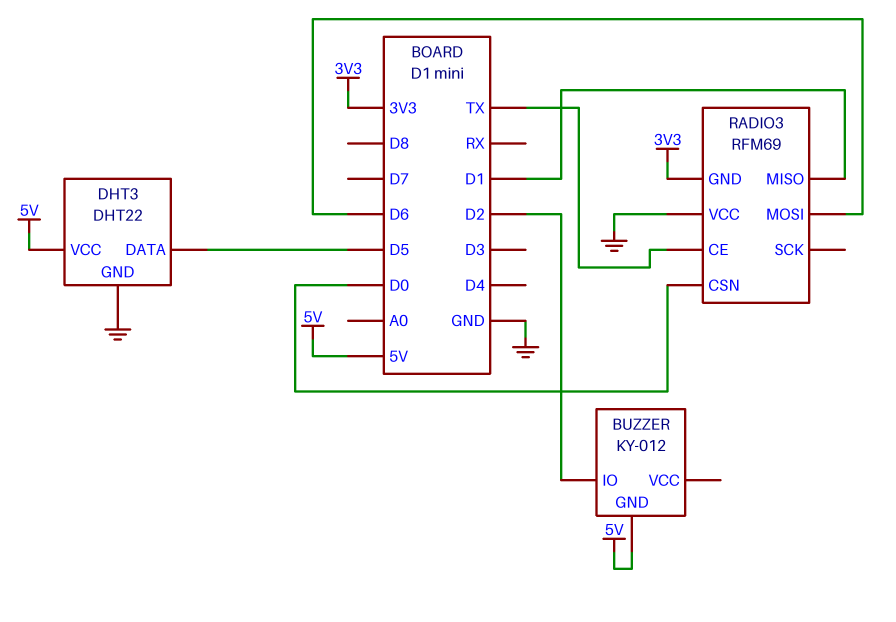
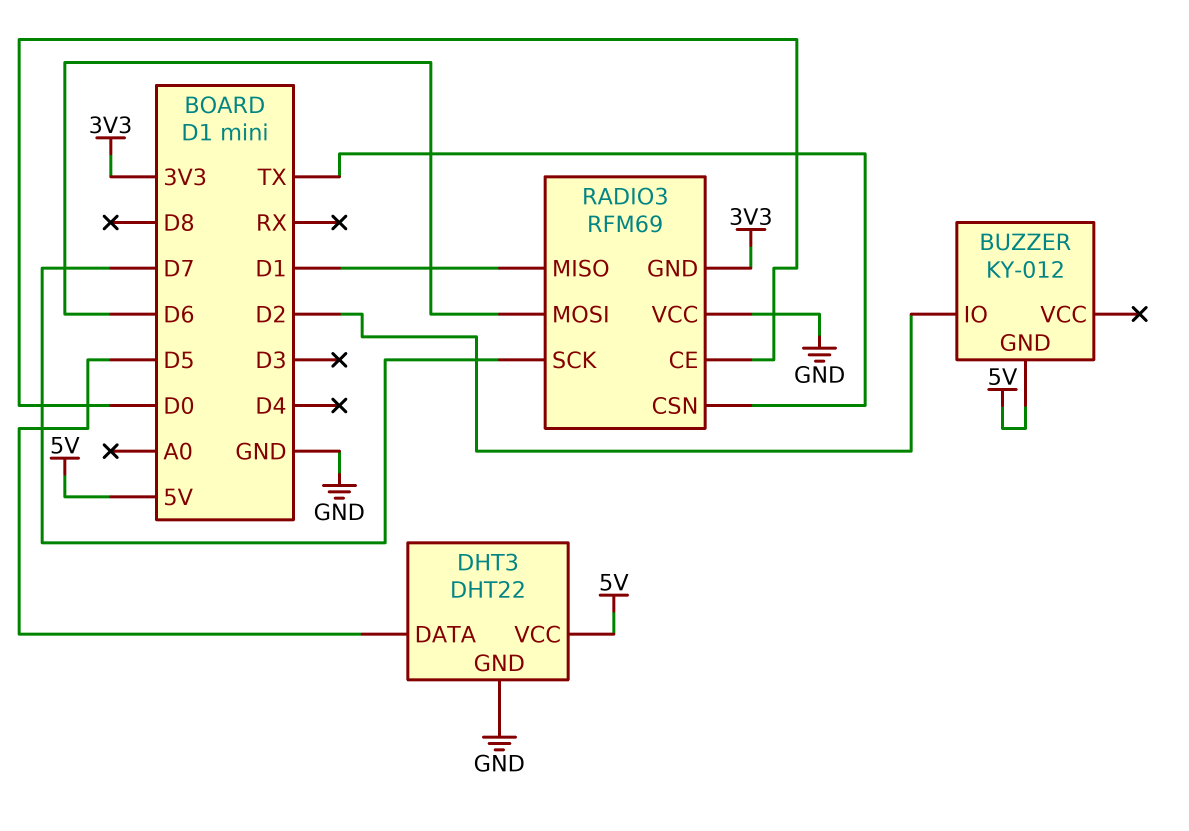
RADIO3 pin CE: TX -> D0
RADIO3 pin CSN: D0 -> TX
RADIO3 pin SCK: none -> D7

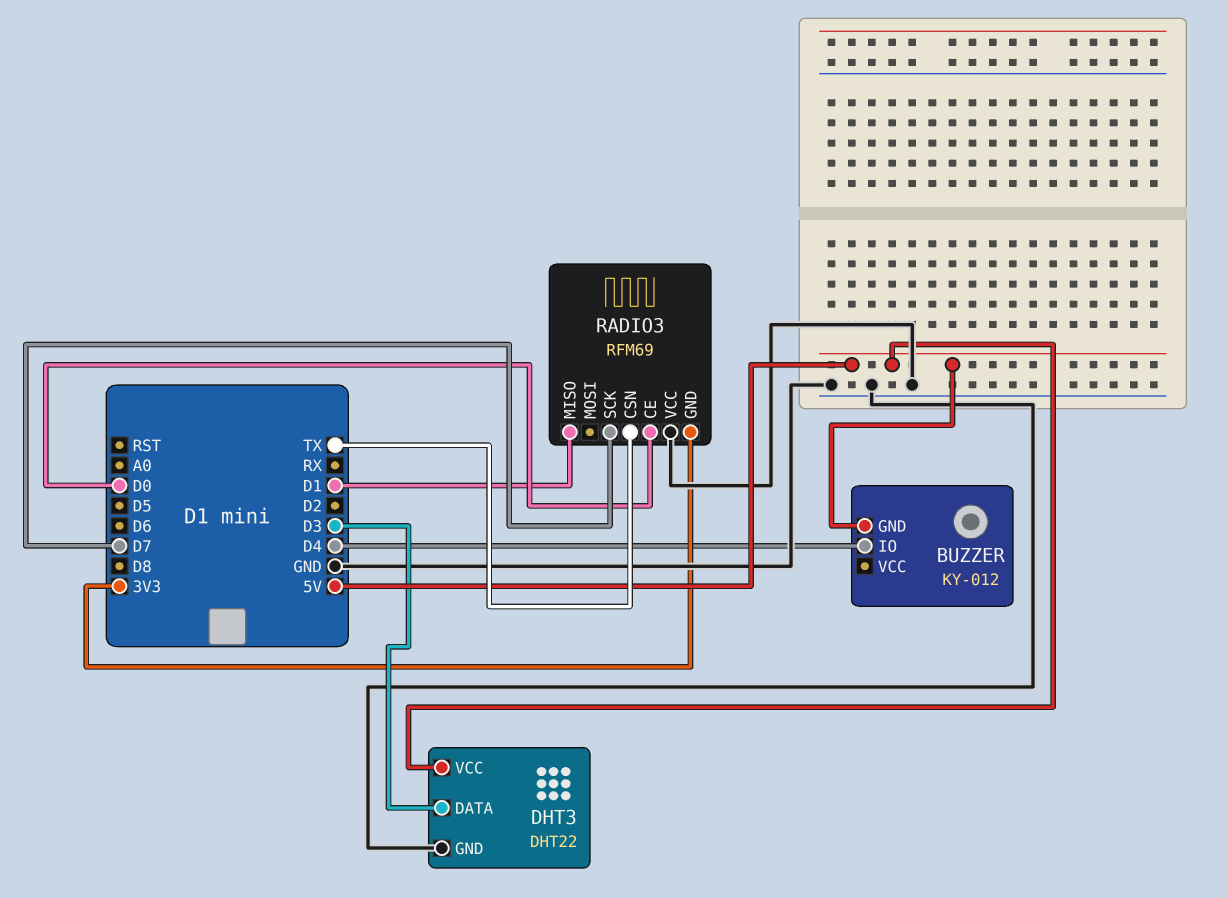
BUZZER pin IO: D2 -> D4
DHT3 pin DATA: D5 -> D3
RADIO3 pin MOSI: D6 -> none

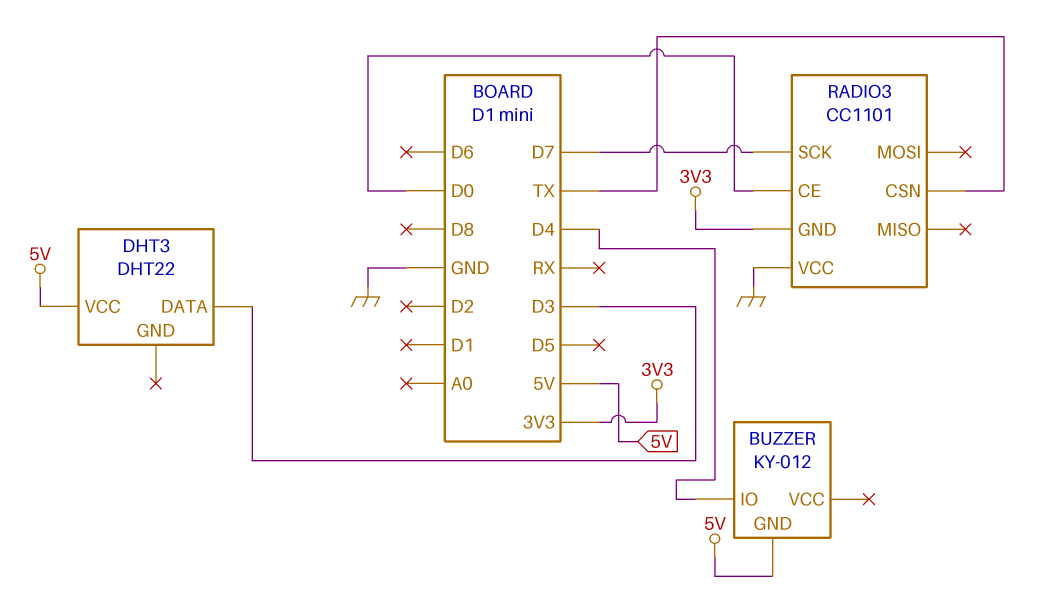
DHT3 pin GND: GND -> none
RADIO3: RFM69 -> CC1101
RADIO3 pin MISO: D1 -> none

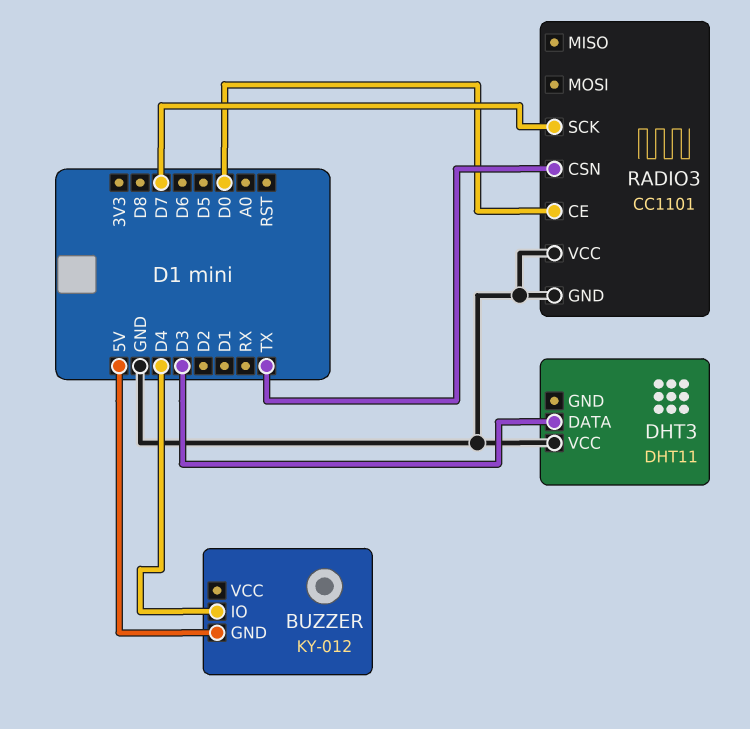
DHT3: DHT22 -> DHT11
DHT3 pin VCC: 5V -> GND
RADIO3 pin GND: 3V3 -> GND

